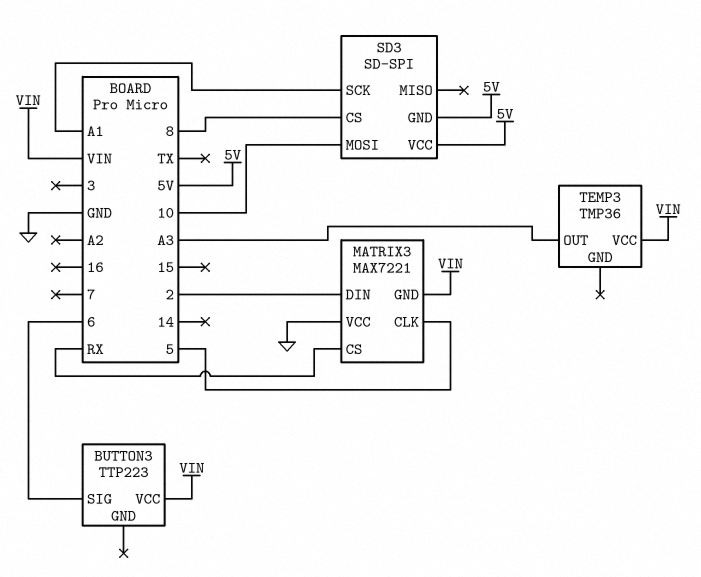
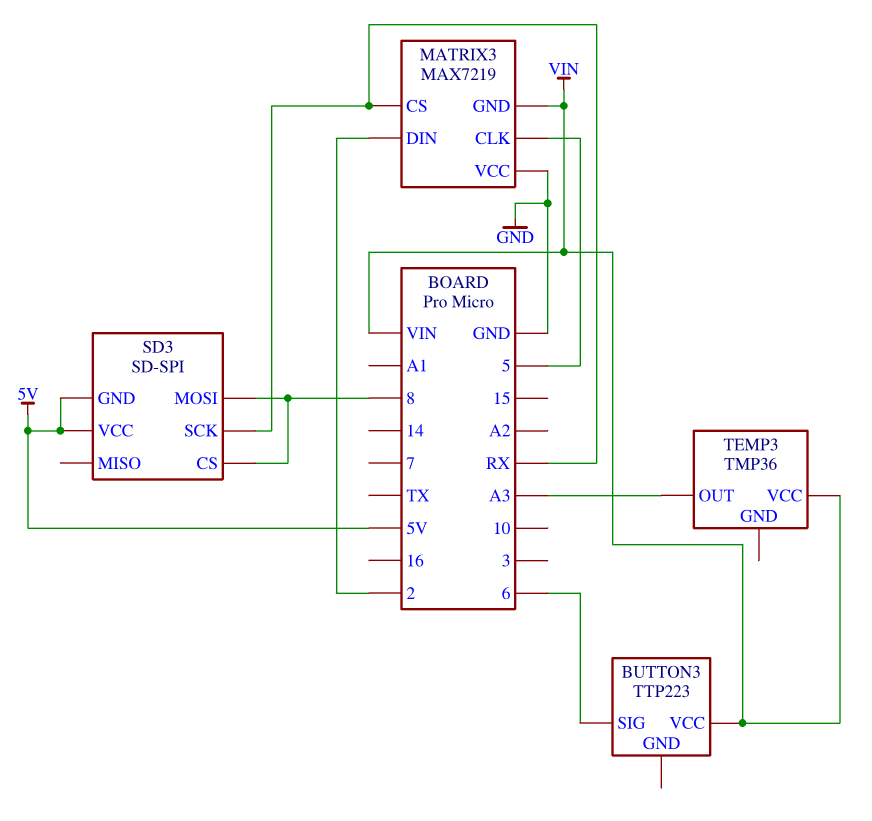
MATRIX3: MAX7221 -> MAX7219
SD3 pin MOSI: 10 -> 8
SD3 pin SCK: A1 -> RX

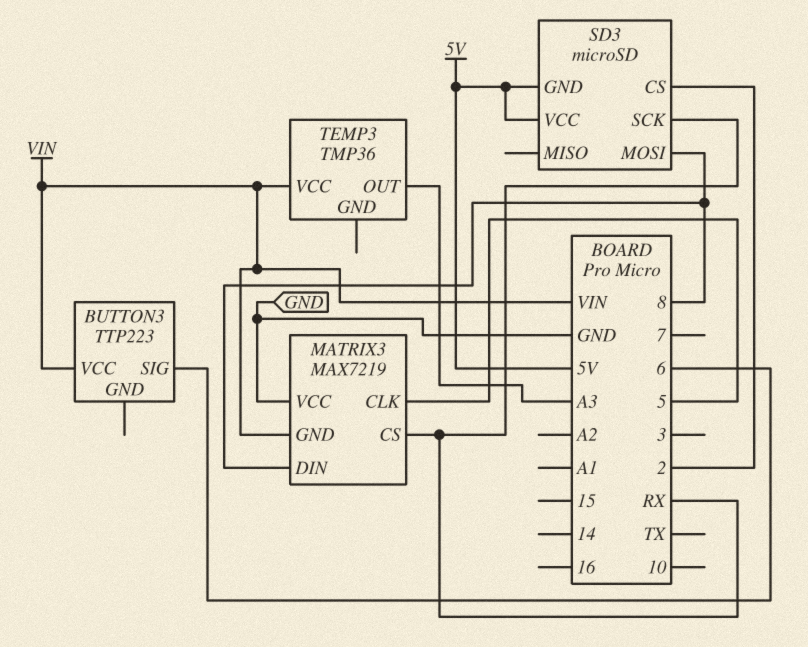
MATRIX3 pin DIN: 2 -> 8
SD3: SD-SPI -> microSD
SD3 pin CS: 8 -> 2

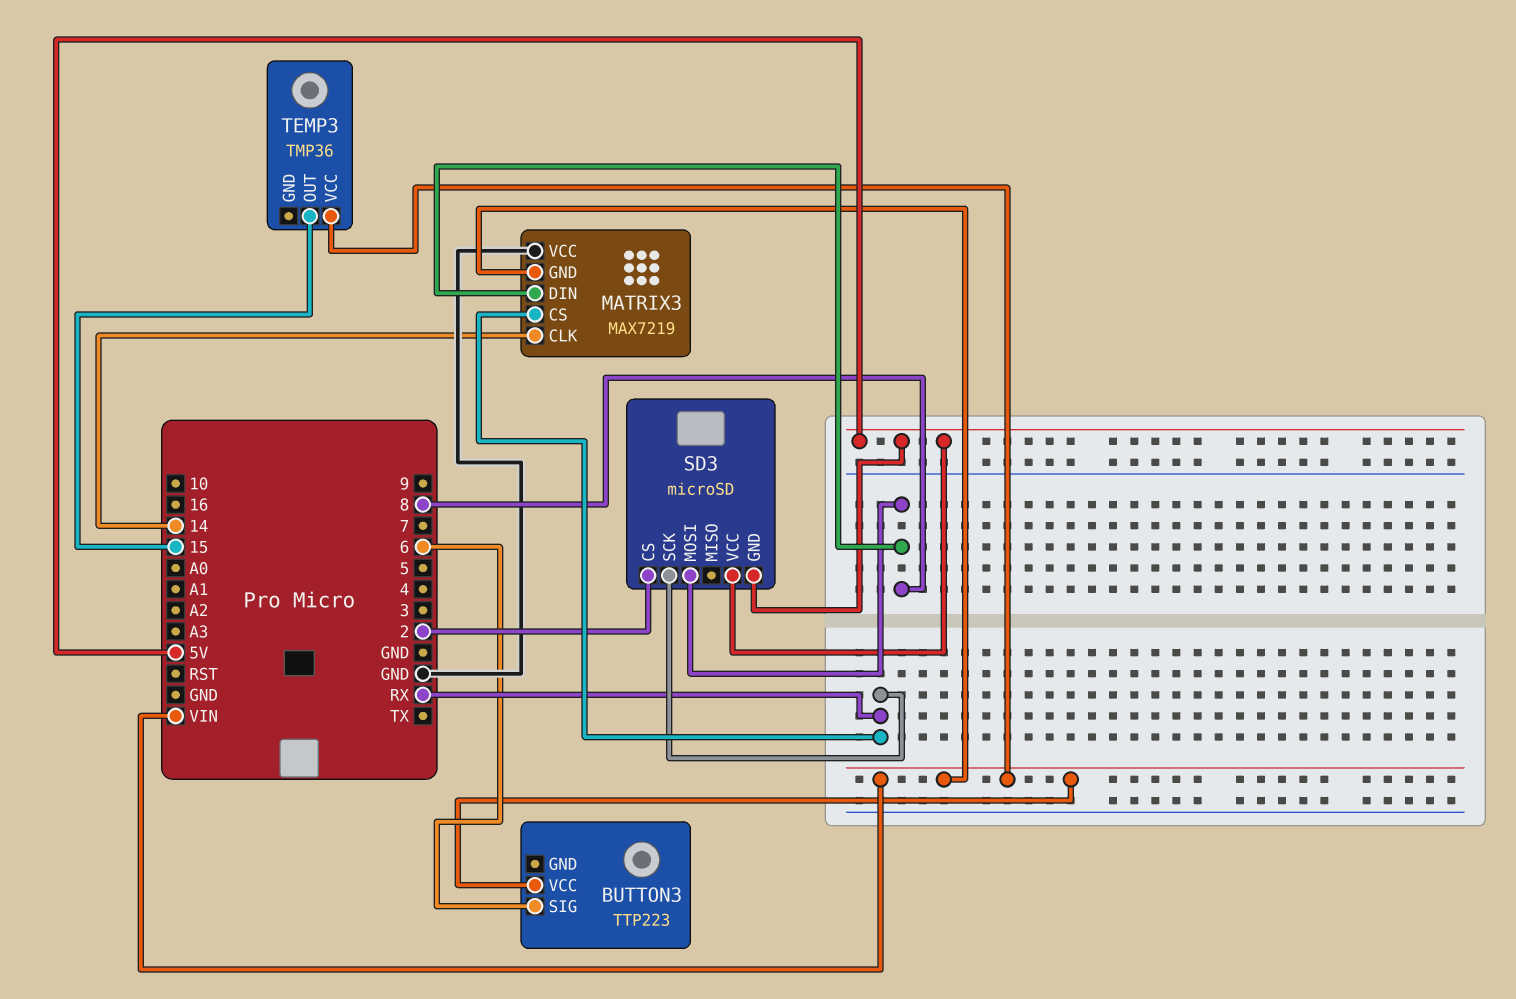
MATRIX3 pin CLK: 5 -> 14
TEMP3 pin OUT: A3 -> 15

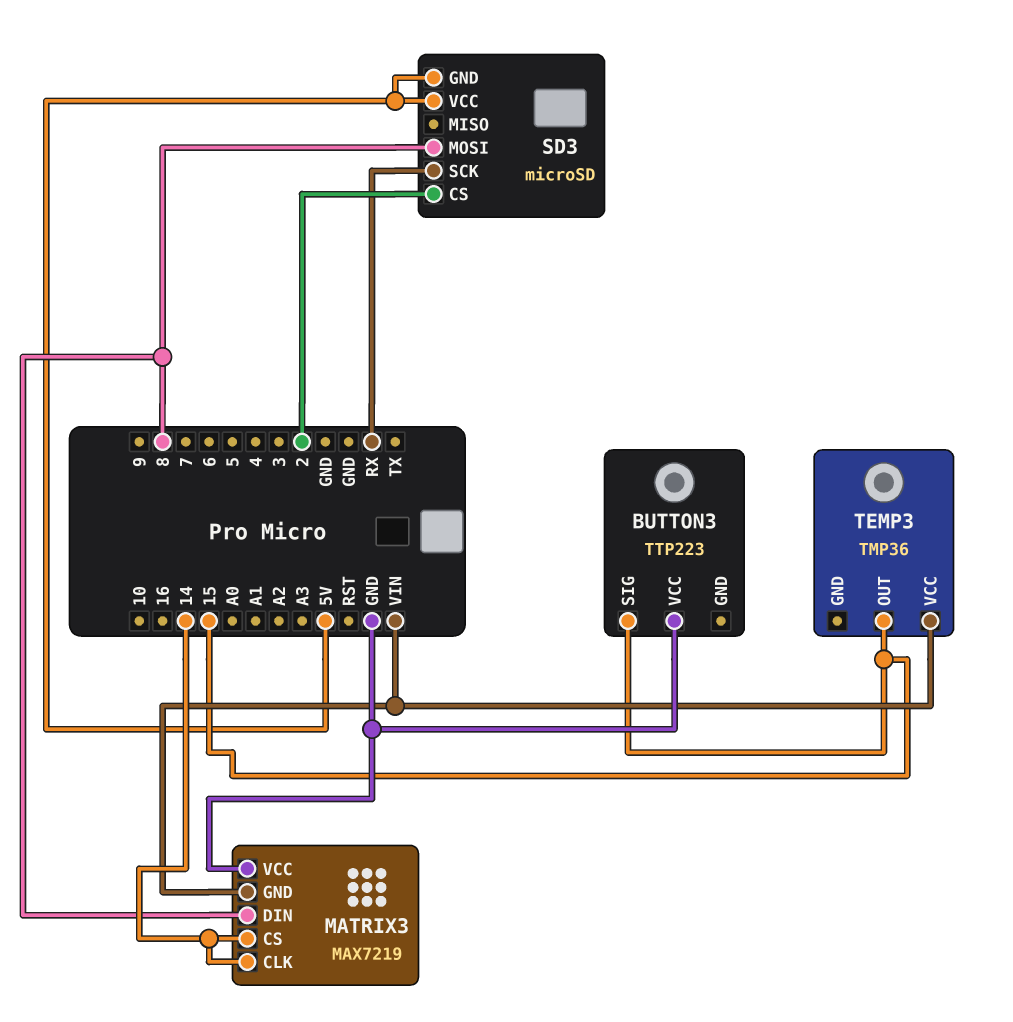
BUTTON3 pin SIG: 6 -> 15
BUTTON3 pin VCC: VIN -> GND
MATRIX3 pin CS: RX -> 14

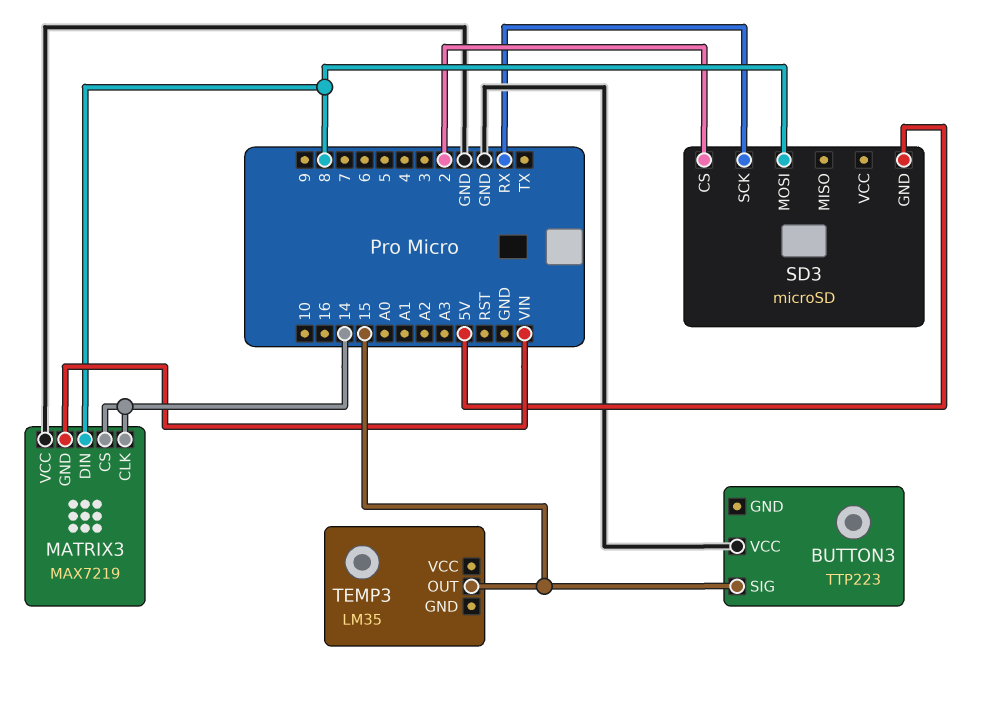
SD3 pin VCC: 5V -> none
TEMP3: TMP36 -> LM35
TEMP3 pin VCC: VIN -> none

